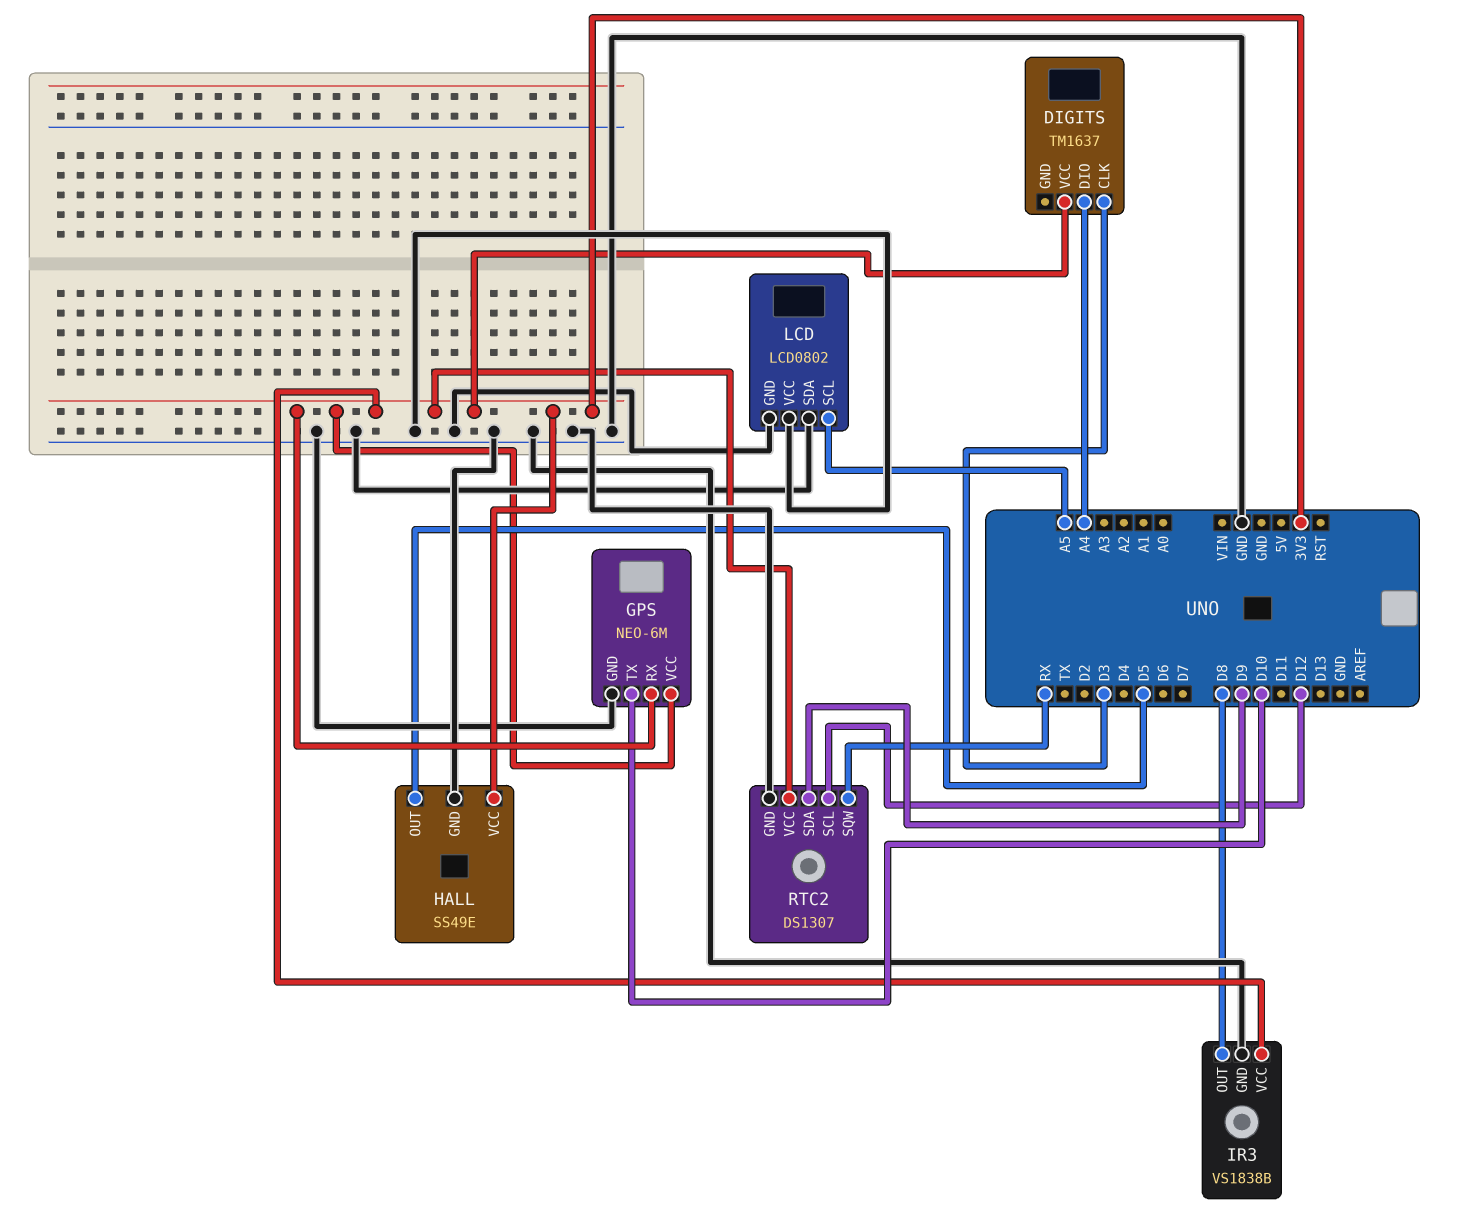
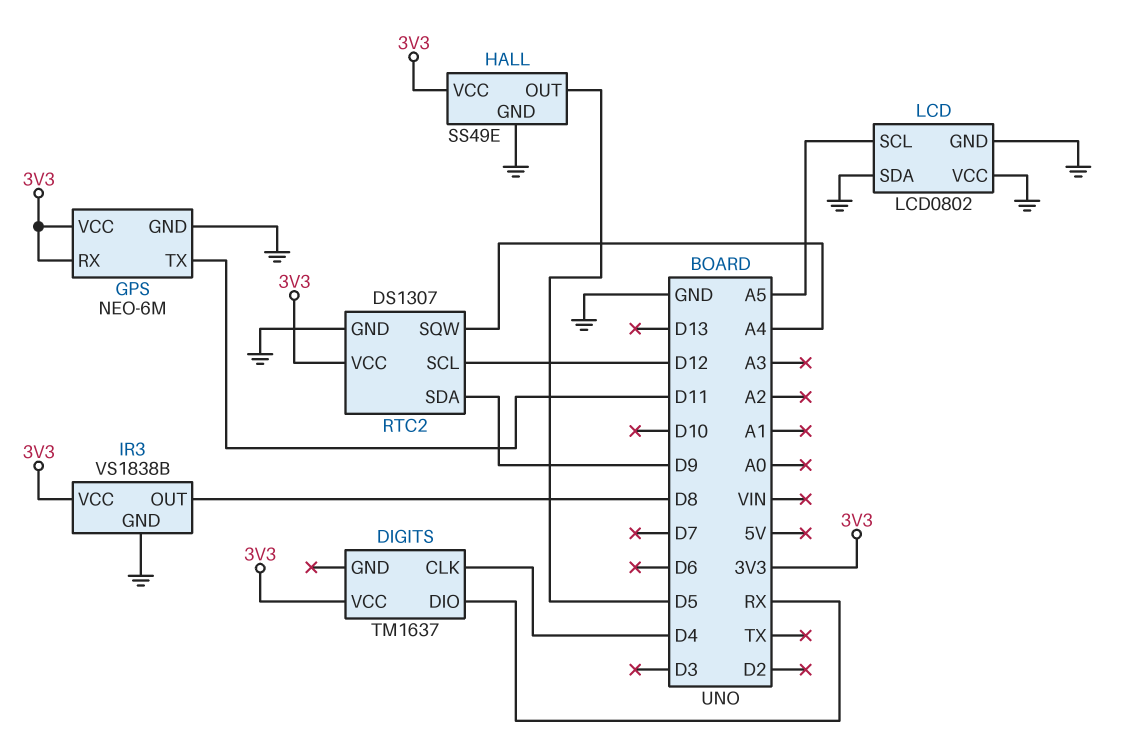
DIGITS pin CLK: D3 -> D4
DIGITS pin DIO: A4 -> RX
GPS pin TX: D10 -> D11
RTC2 pin SQW: RX -> A4

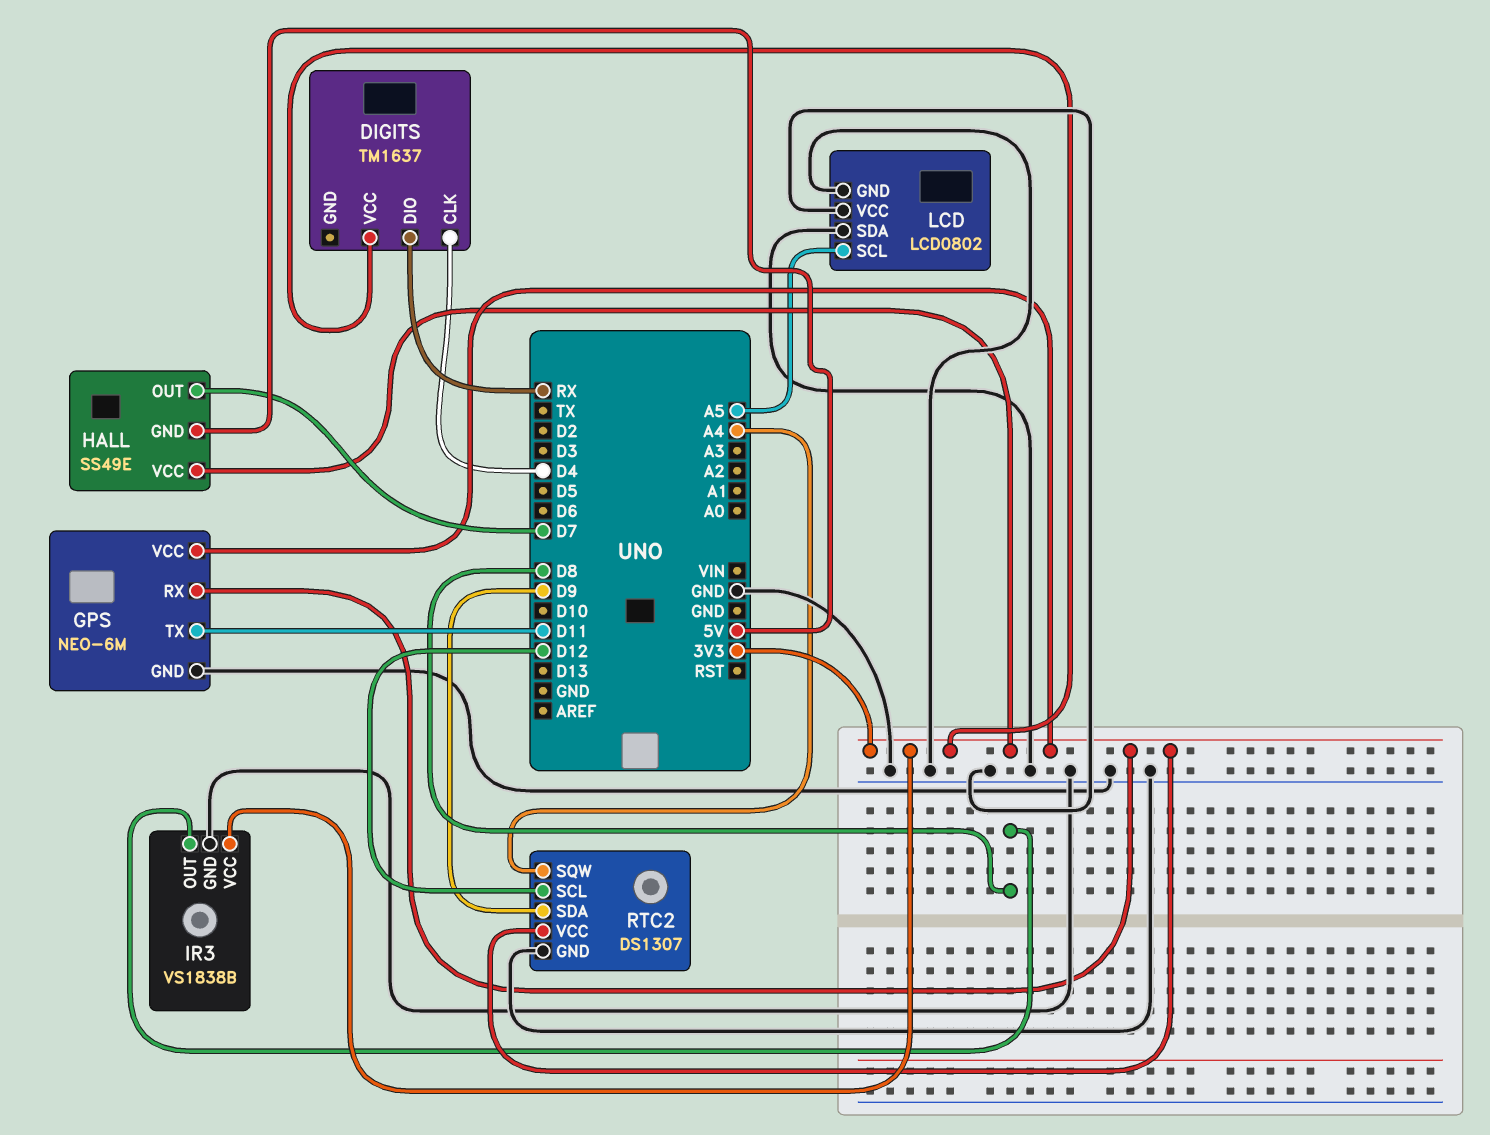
HALL pin GND: GND -> 5V
HALL pin OUT: D5 -> D7

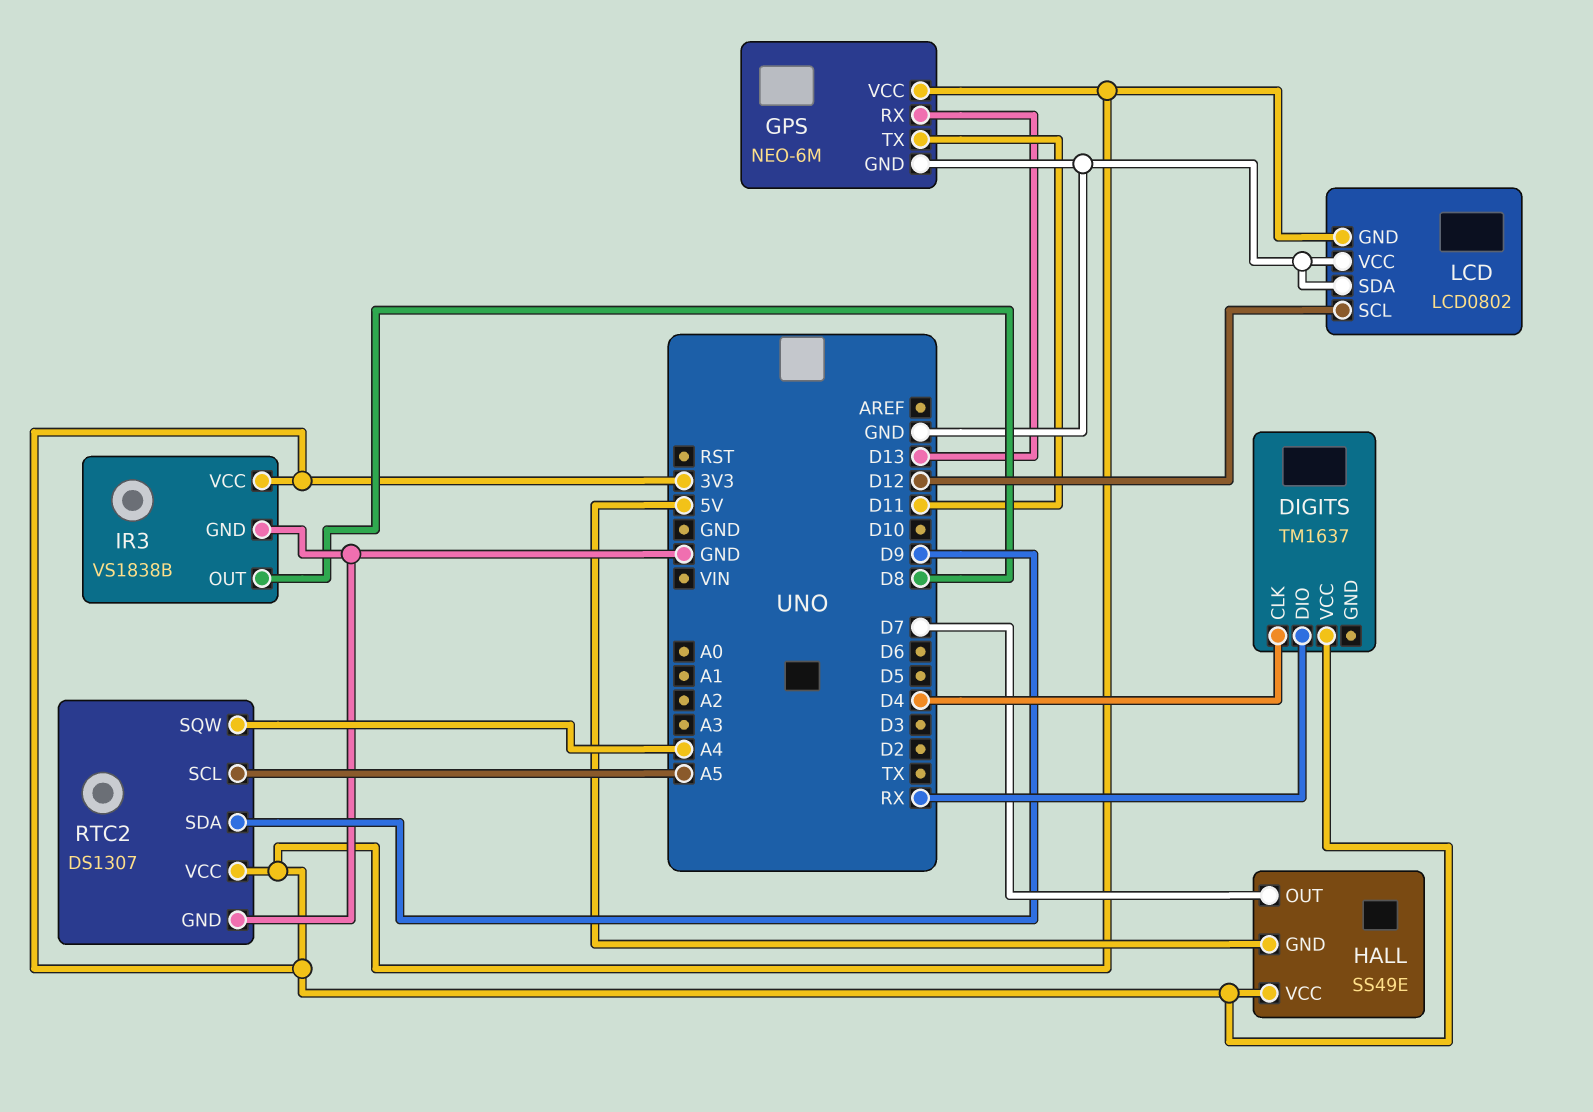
GPS pin RX: 3V3 -> D13
LCD pin GND: GND -> 3V3
LCD pin SCL: A5 -> D12
RTC2 pin SCL: D12 -> A5

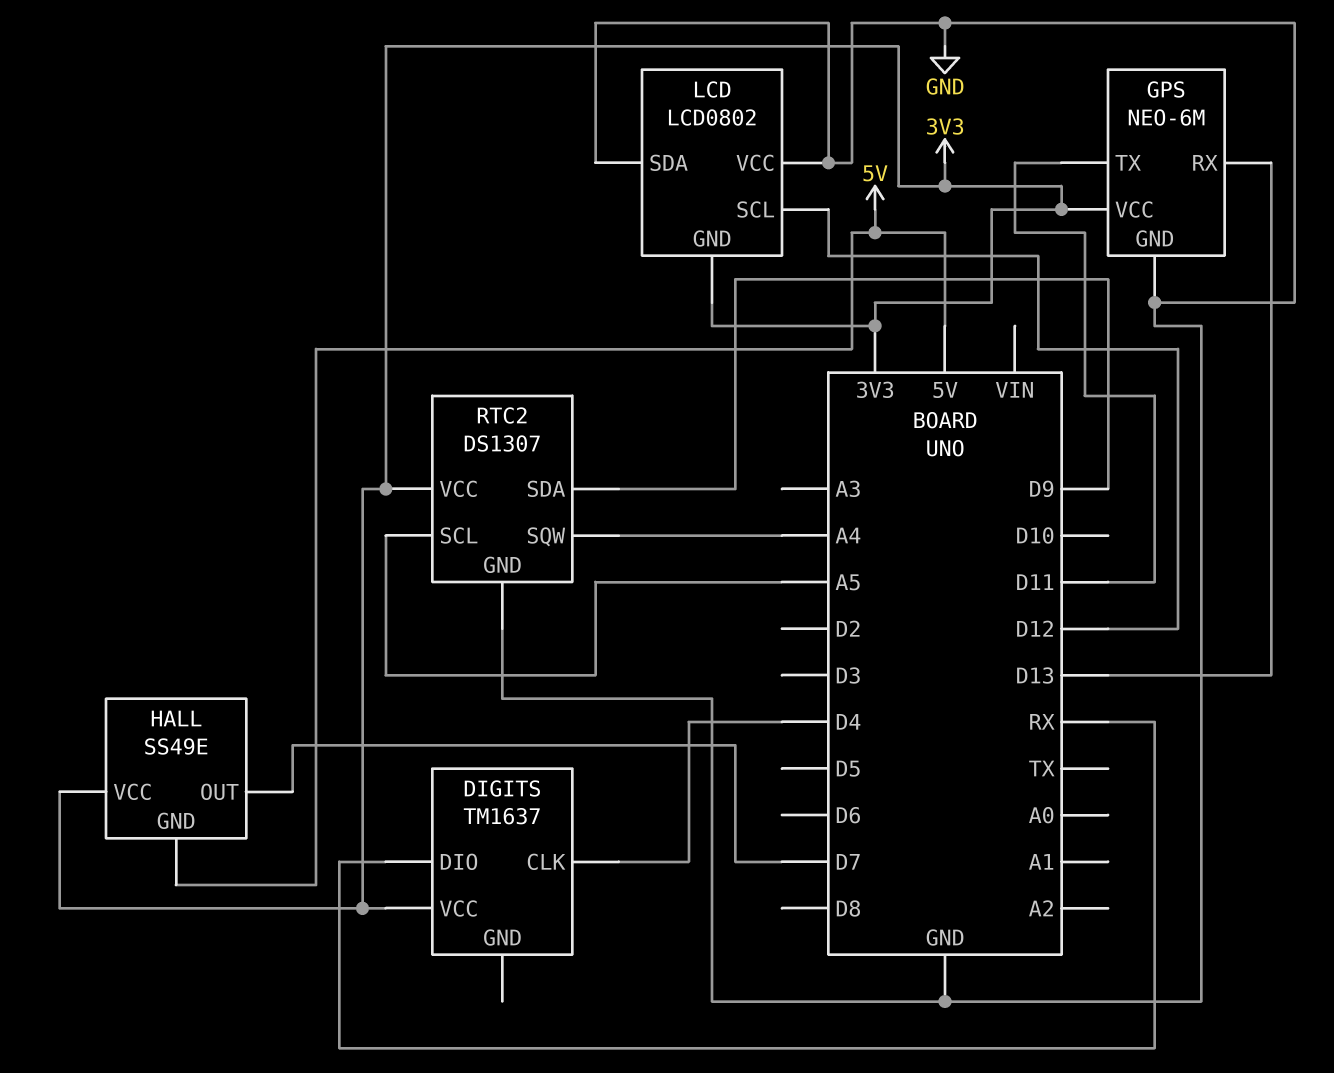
IR3: VS1838B -> none
IR3 pin GND: GND -> none
IR3 pin OUT: D8 -> none
IR3 pin VCC: 3V3 -> none

